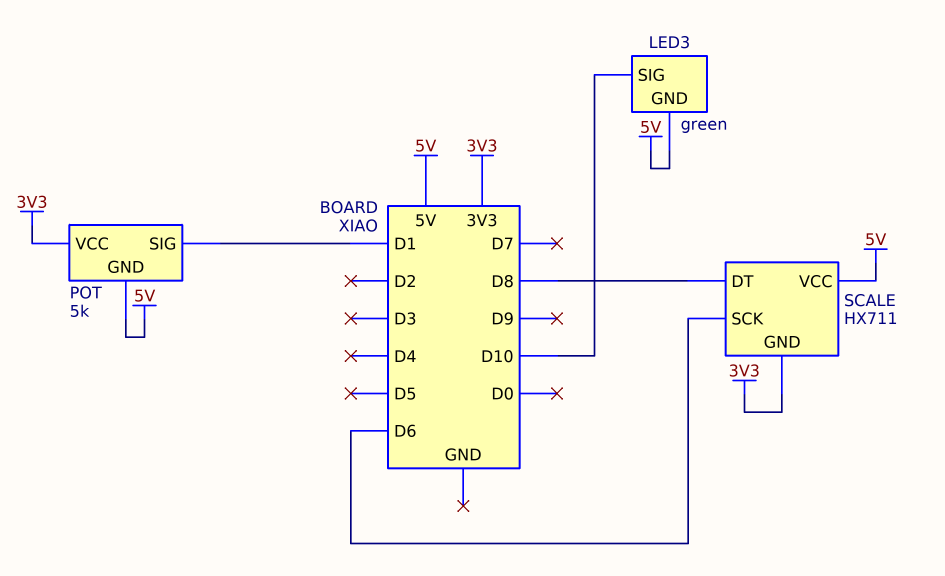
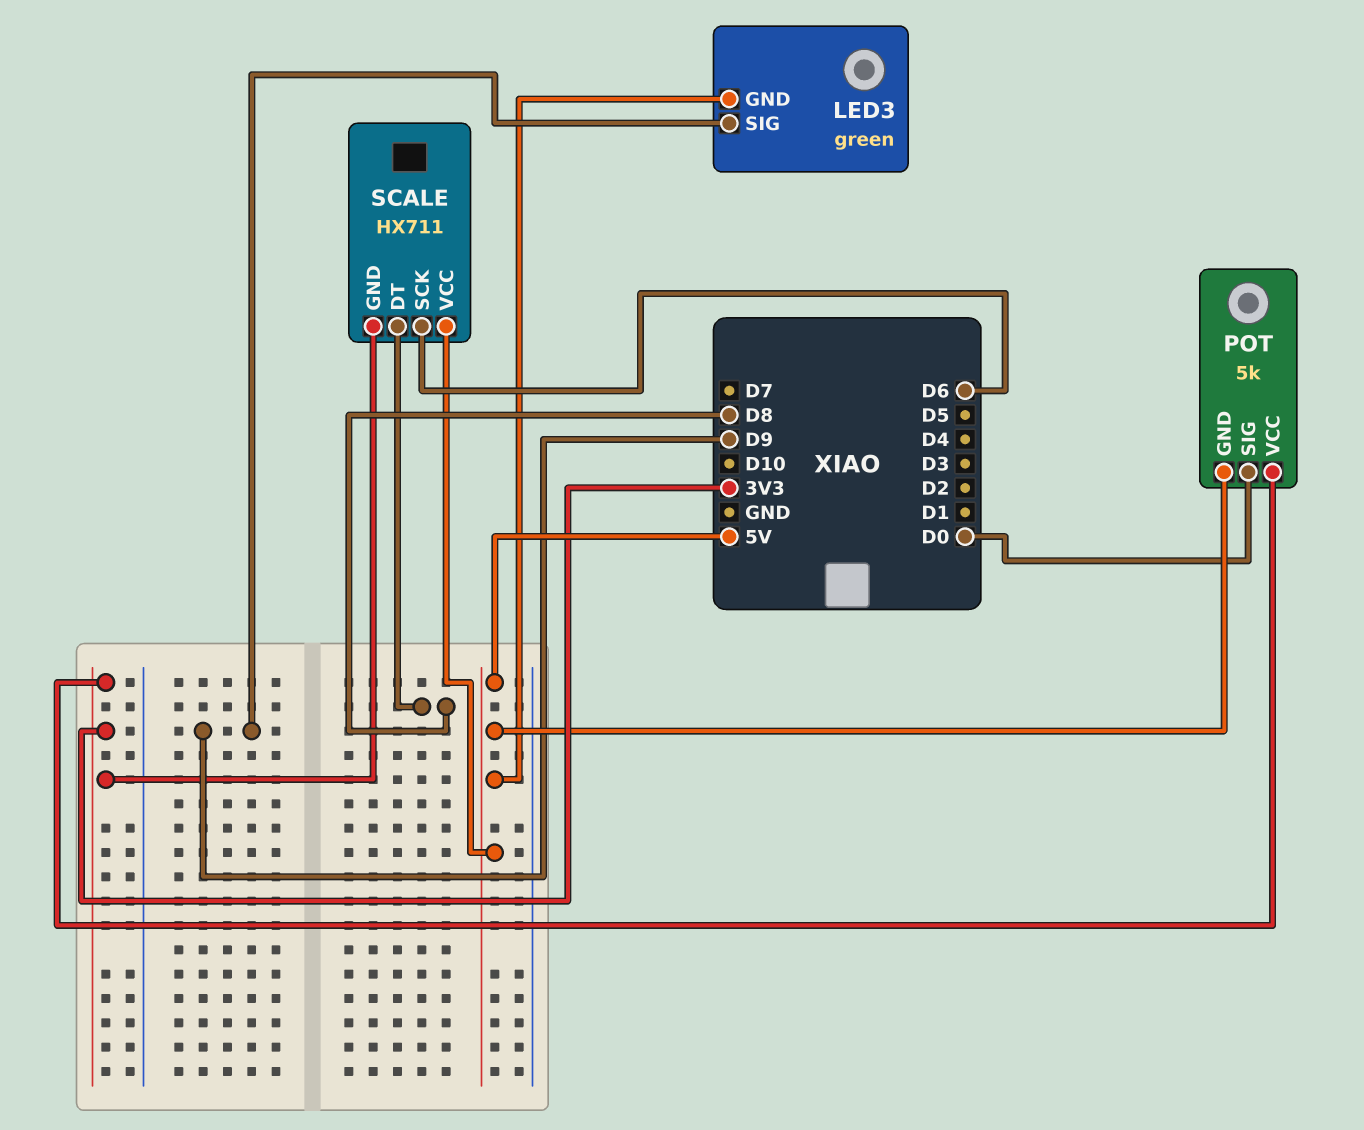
LED3 pin SIG: D10 -> D9
POT pin SIG: D1 -> D0

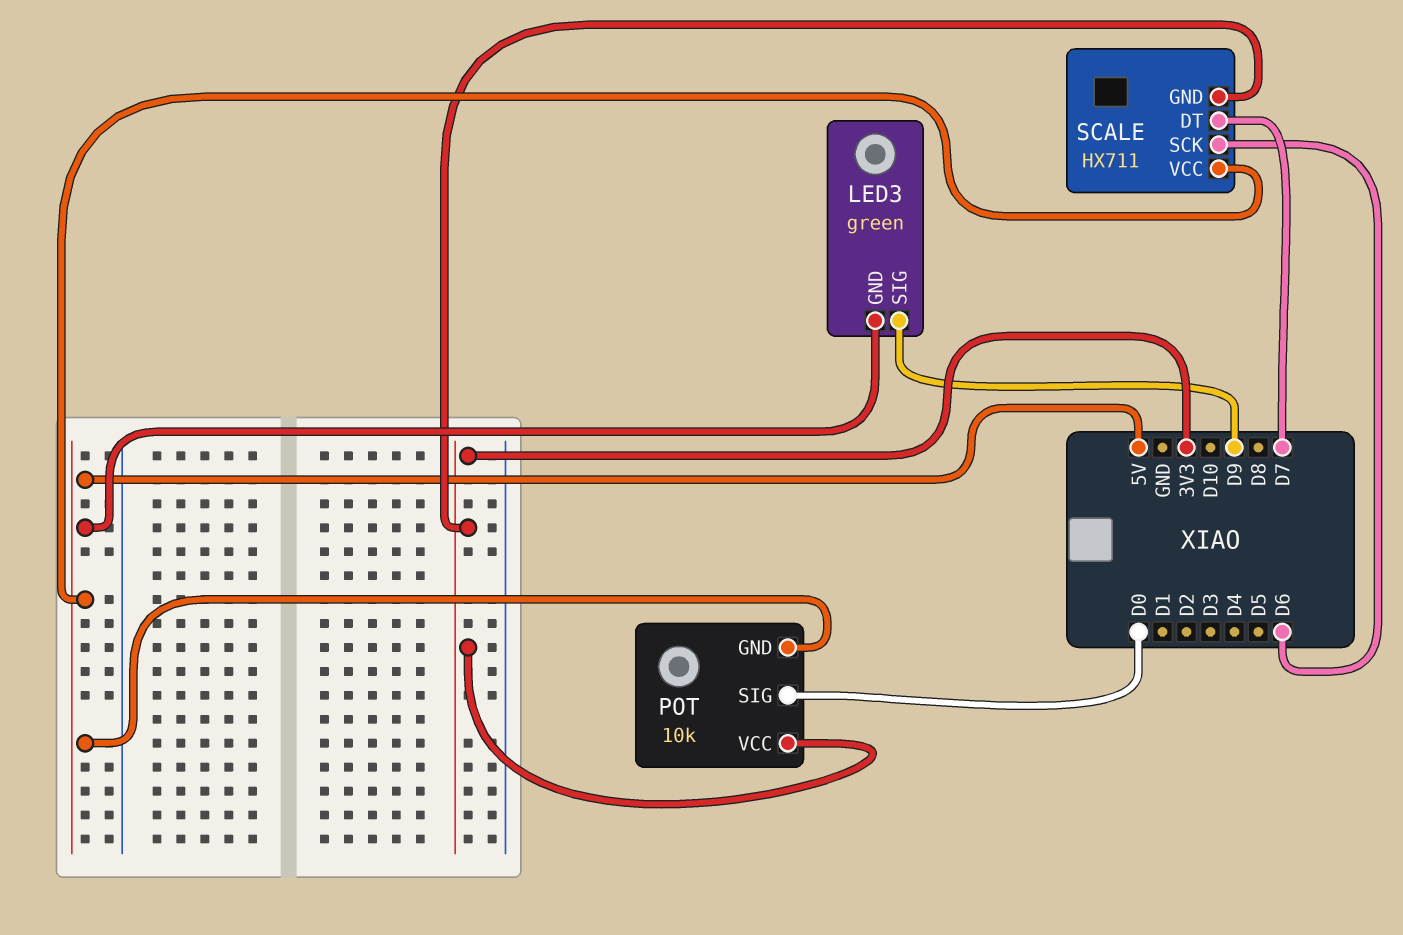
POT: 5k -> 10k
SCALE pin DT: D8 -> D7

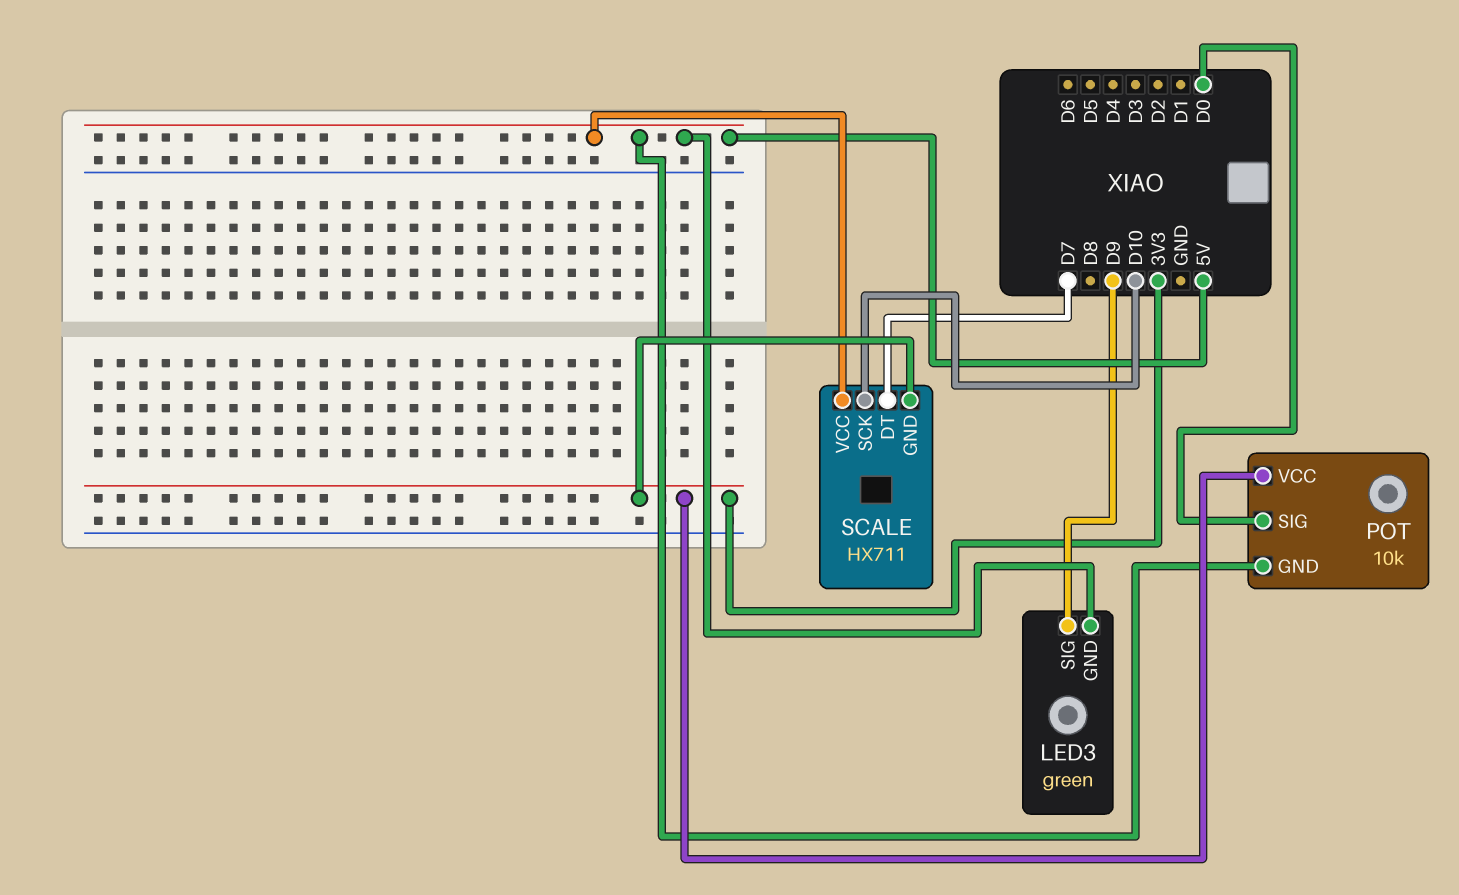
SCALE pin SCK: D6 -> D10

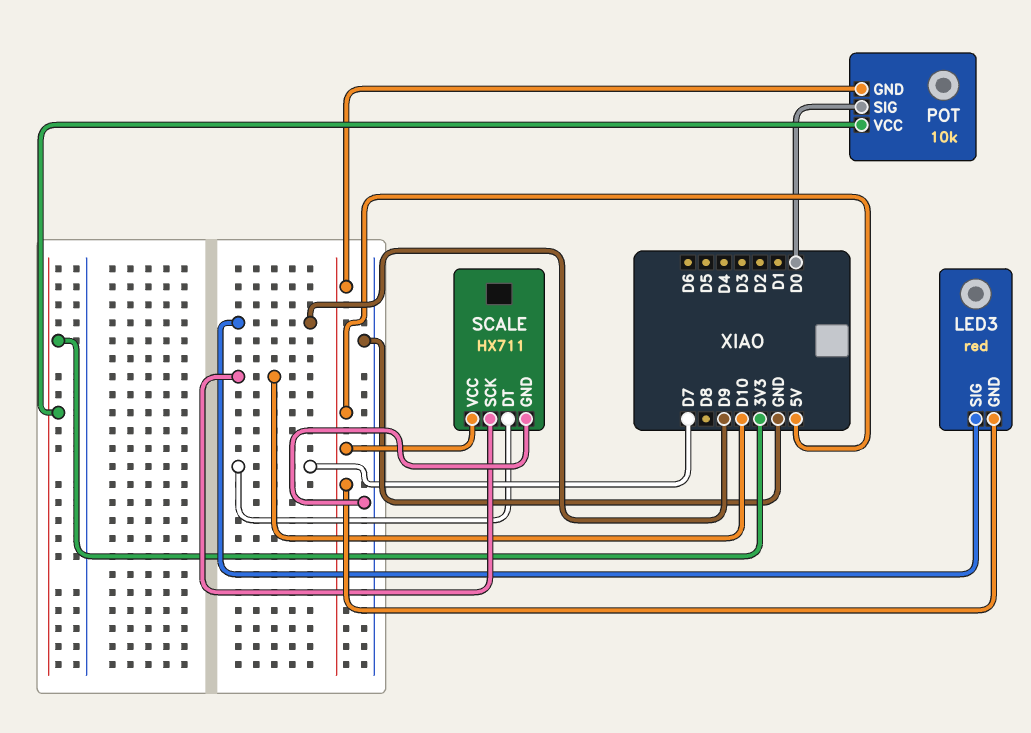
LED3: green -> red
SCALE pin GND: 3V3 -> GND

